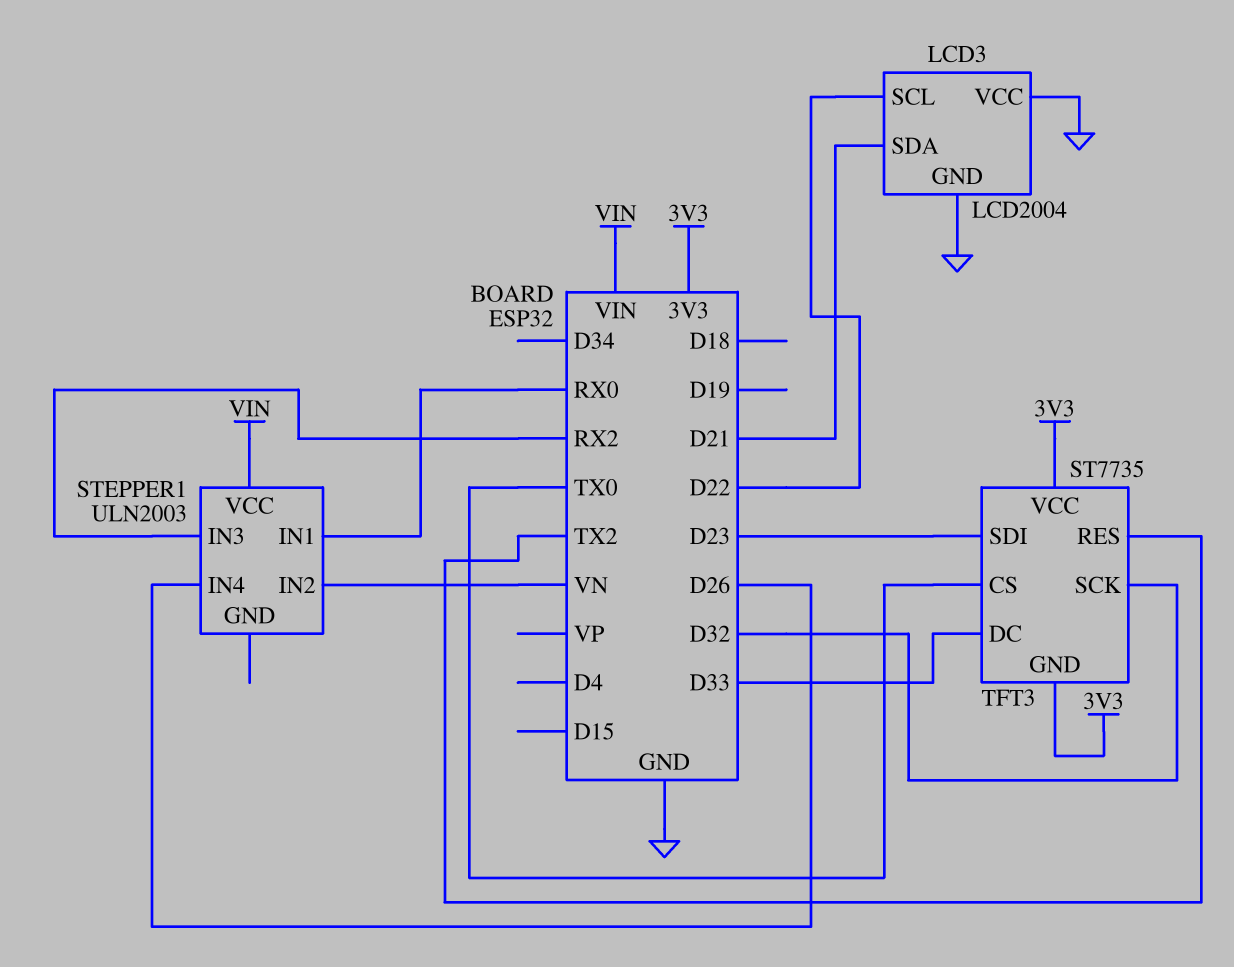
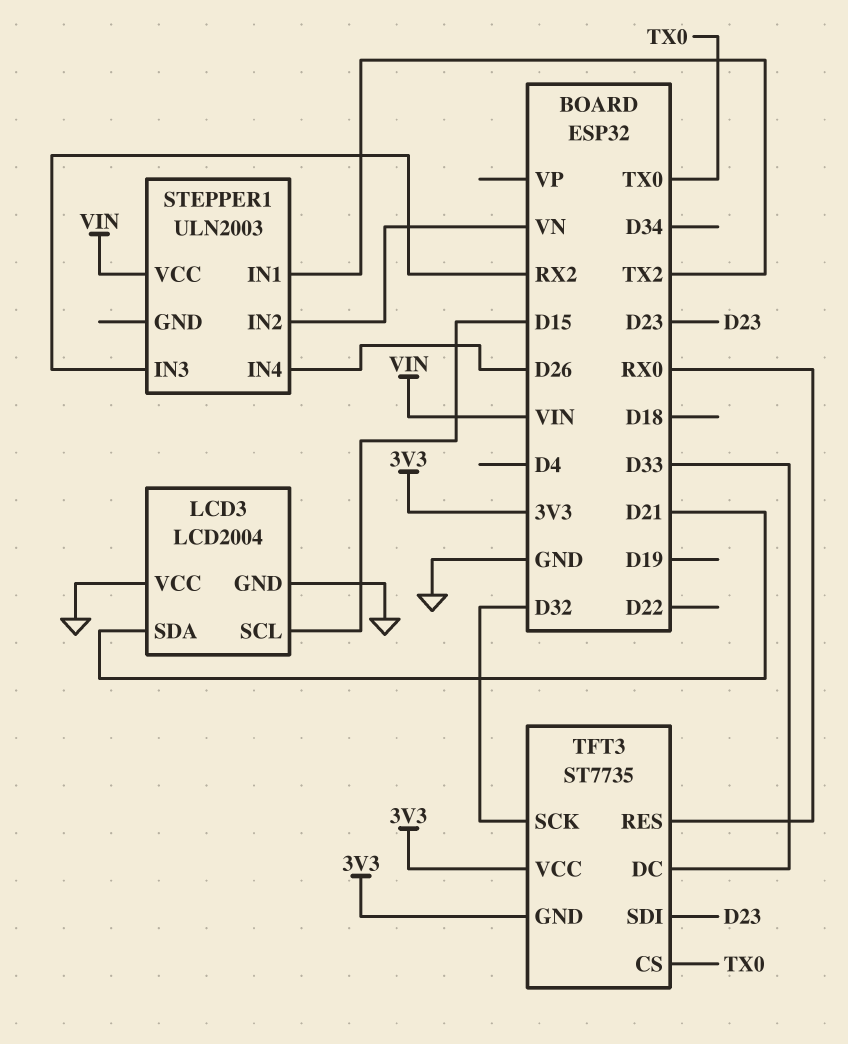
LCD3 pin SCL: D22 -> D15
STEPPER1 pin IN1: RX0 -> TX2
TFT3 pin RES: TX2 -> RX0

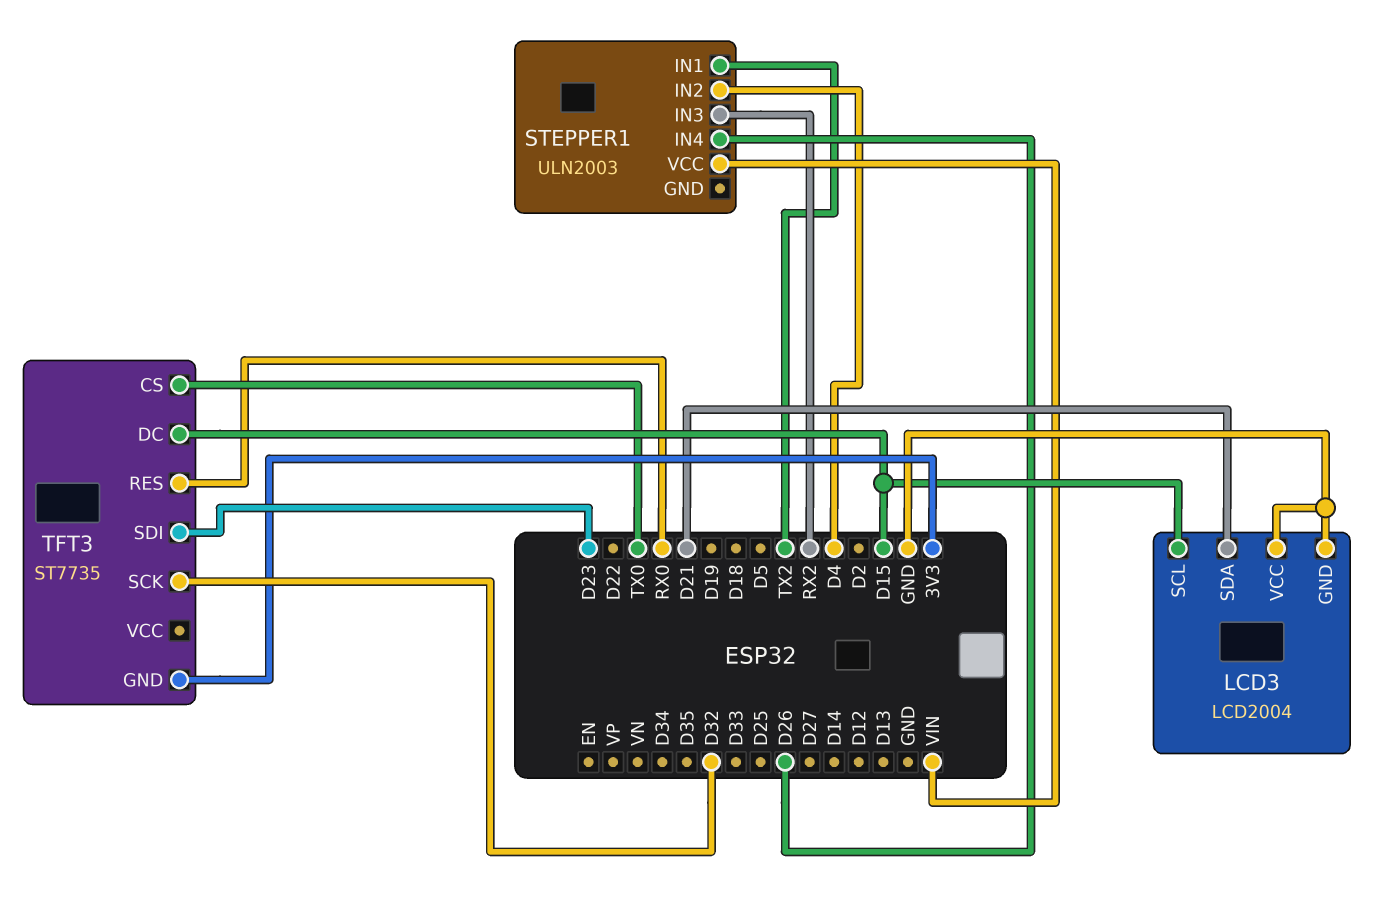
STEPPER1 pin IN2: VN -> D4
TFT3 pin DC: D33 -> D15
TFT3 pin VCC: 3V3 -> none

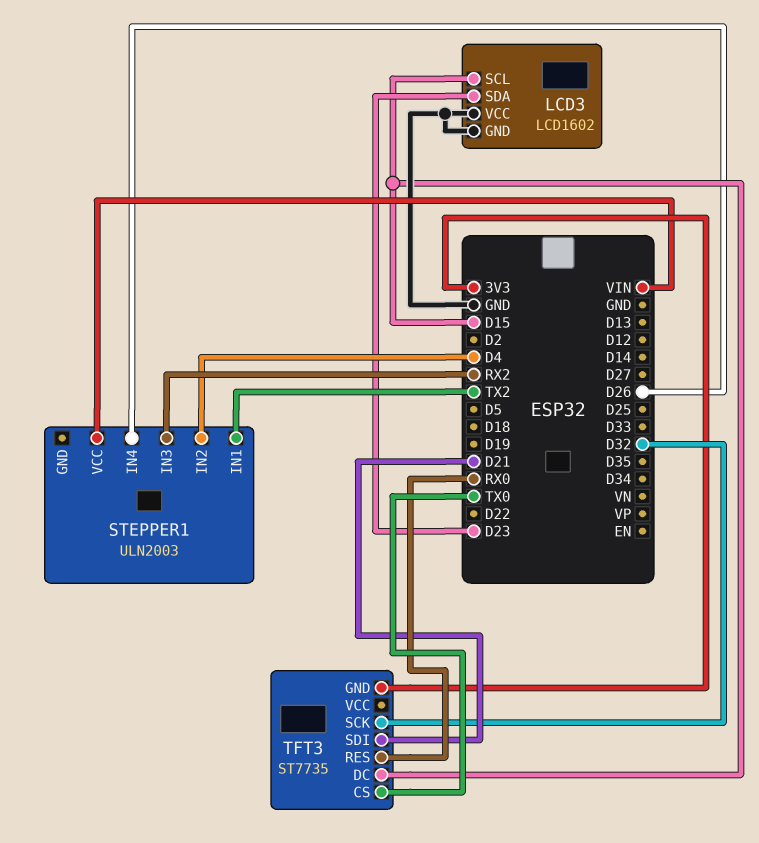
LCD3: LCD2004 -> LCD1602
LCD3 pin SDA: D21 -> D23
TFT3 pin SDI: D23 -> D21

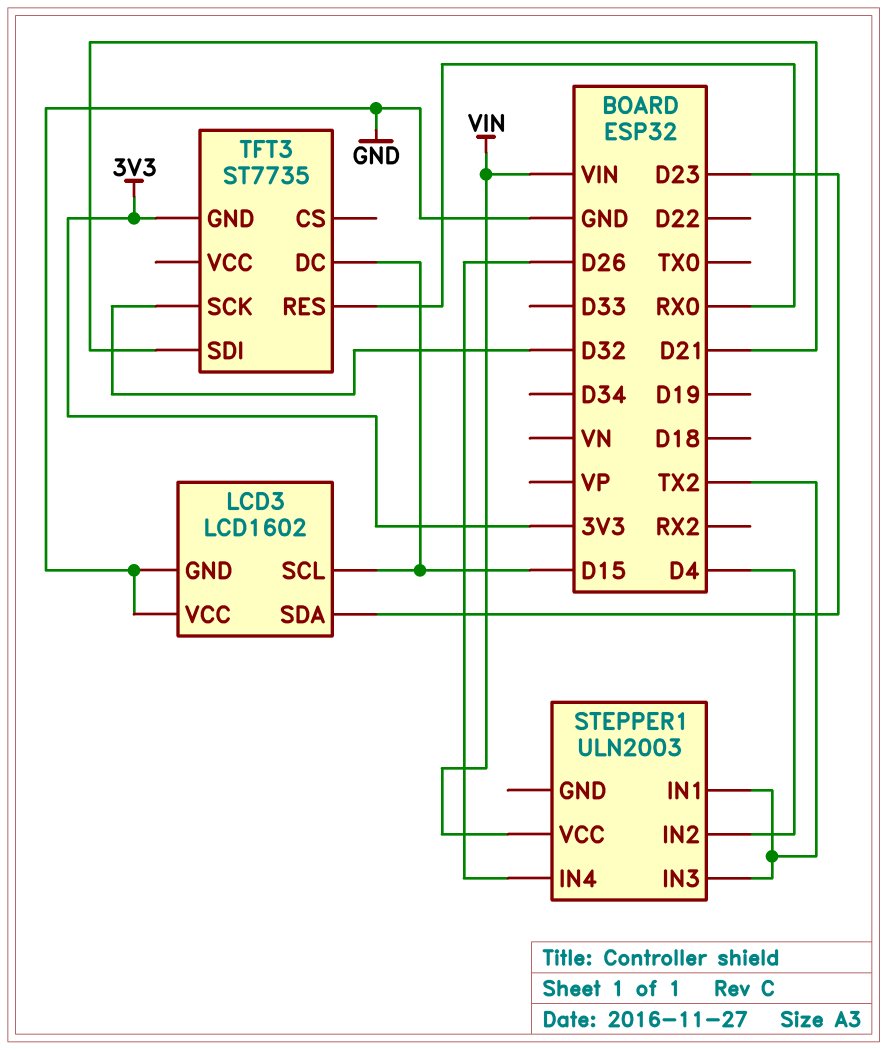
STEPPER1 pin IN3: RX2 -> TX2
TFT3 pin CS: TX0 -> none

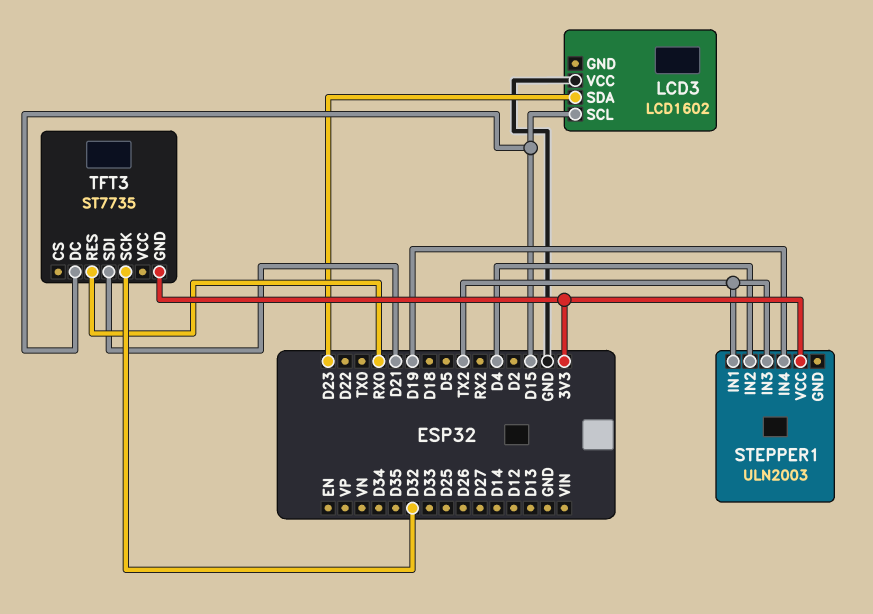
LCD3 pin GND: GND -> none
STEPPER1 pin IN4: D26 -> D19
STEPPER1 pin VCC: VIN -> 3V3

